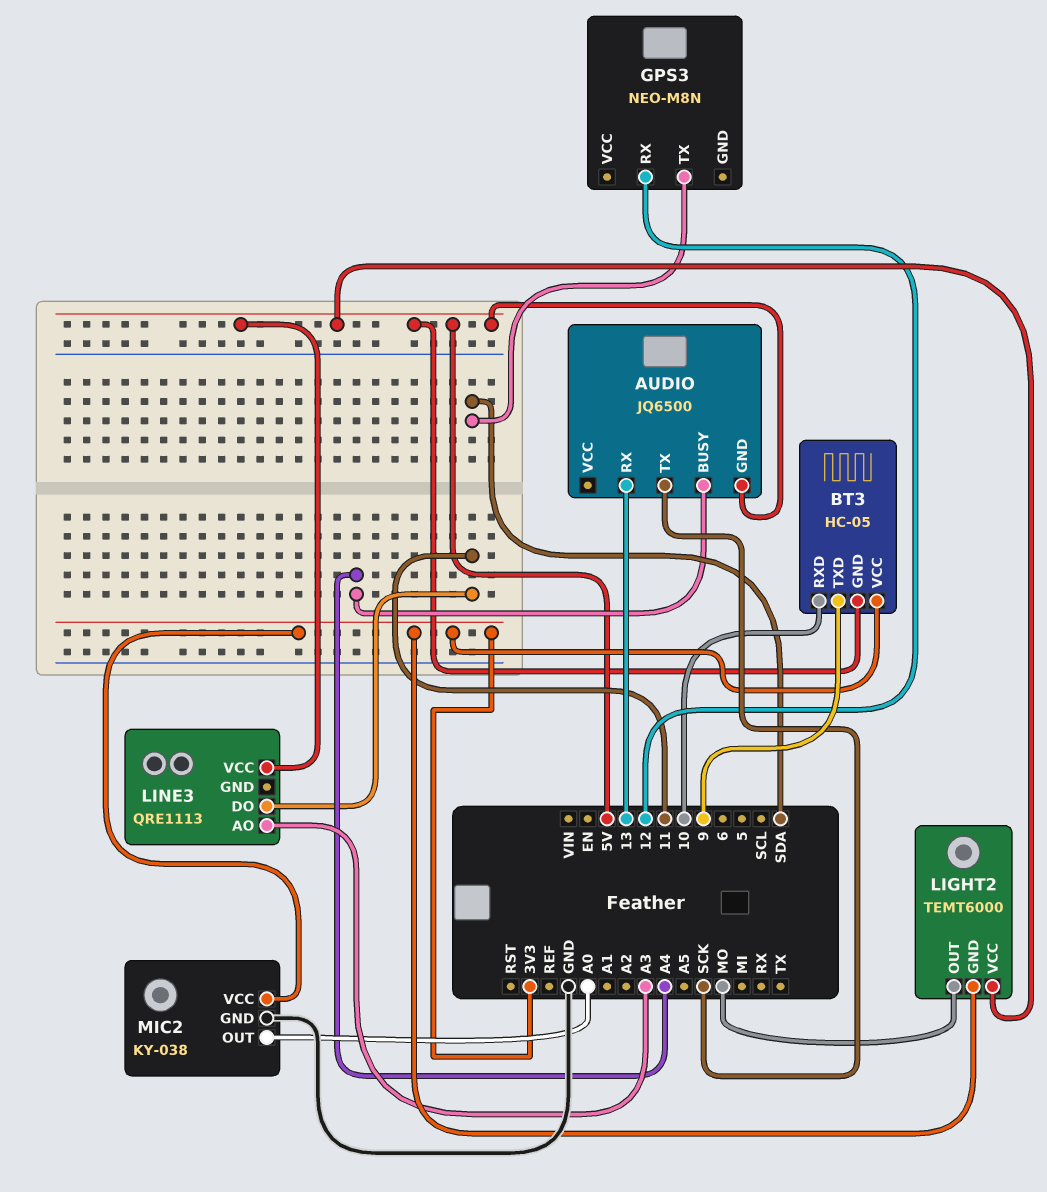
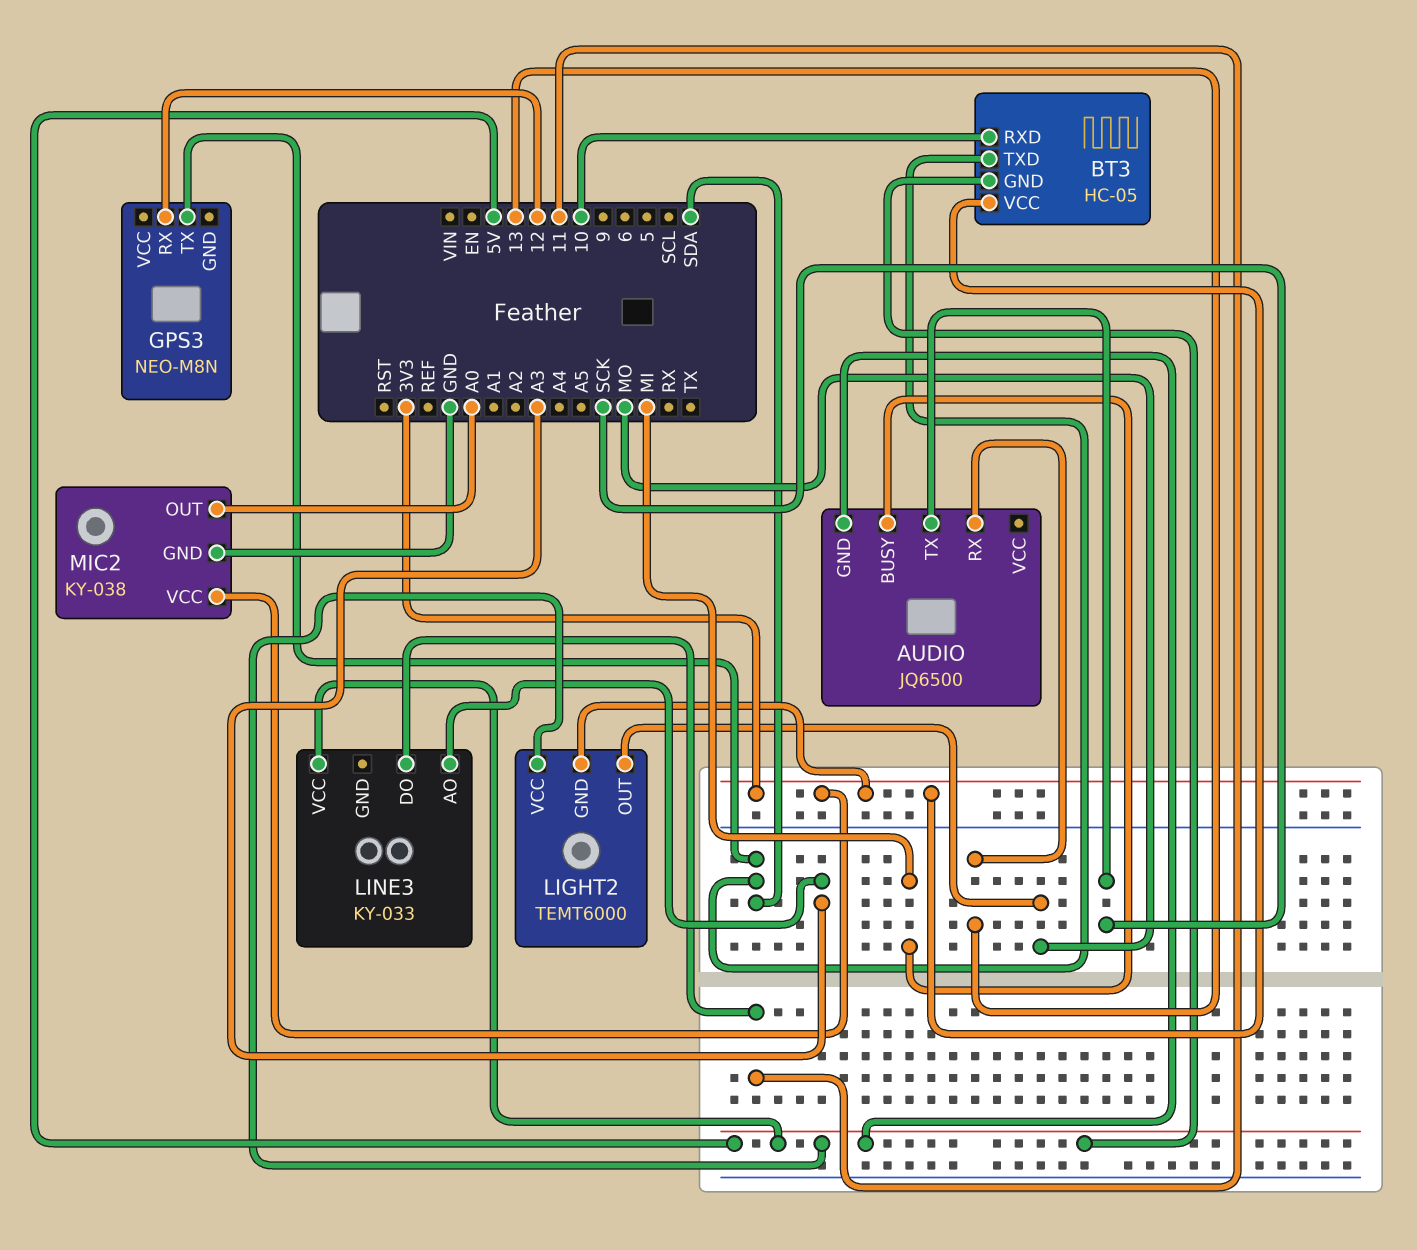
AUDIO pin BUSY: A4 -> MI
BT3 pin TXD: 9 -> SDA
LINE3: QRE1113 -> KY-033

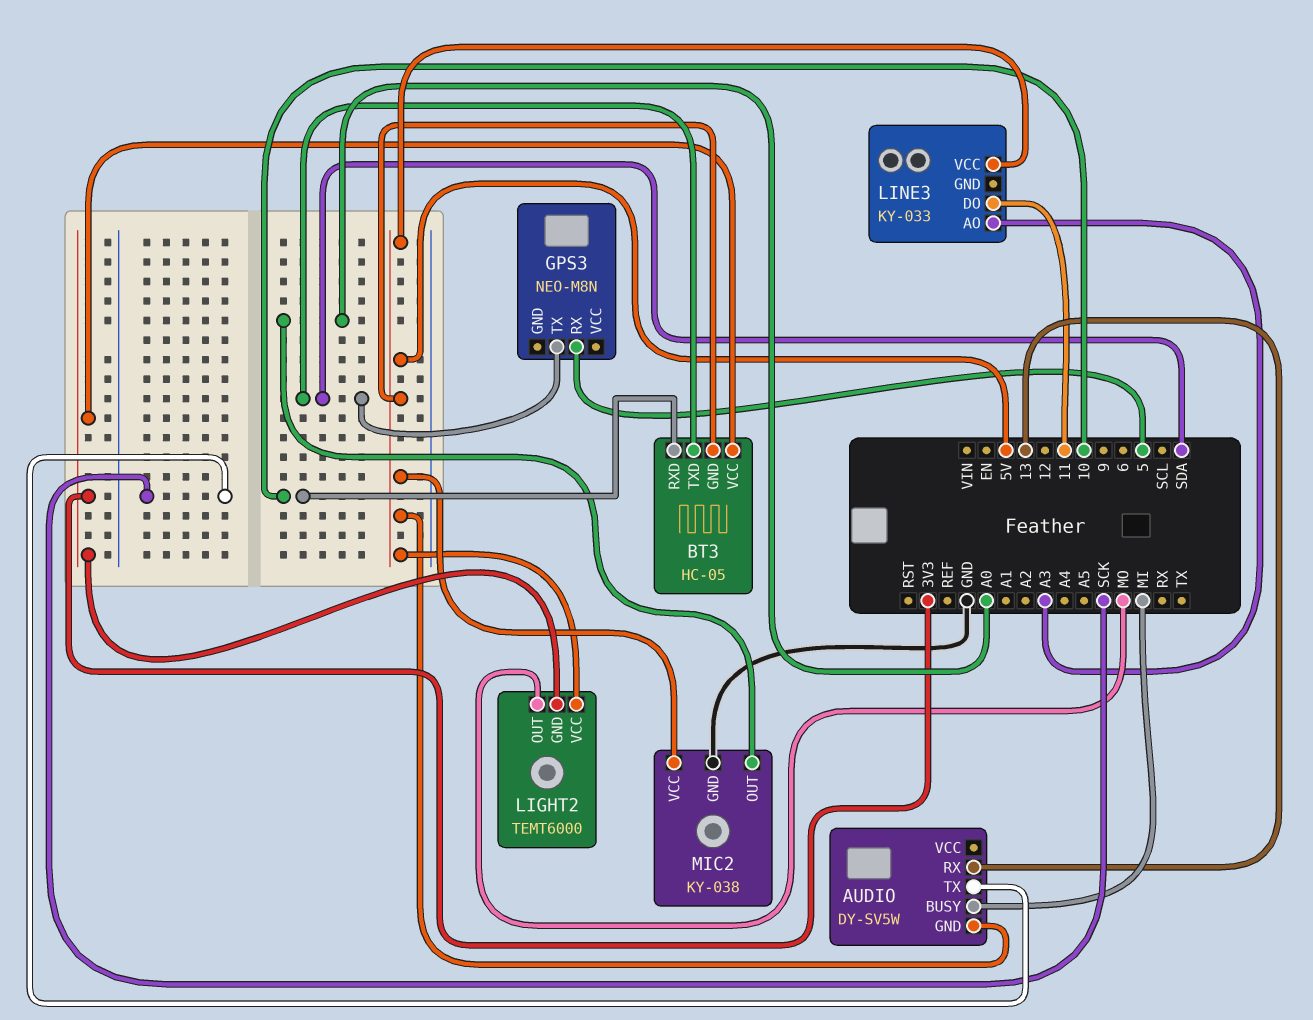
AUDIO: JQ6500 -> DY-SV5W
GPS3 pin RX: 12 -> 5
MIC2 pin VCC: 3V3 -> 5V

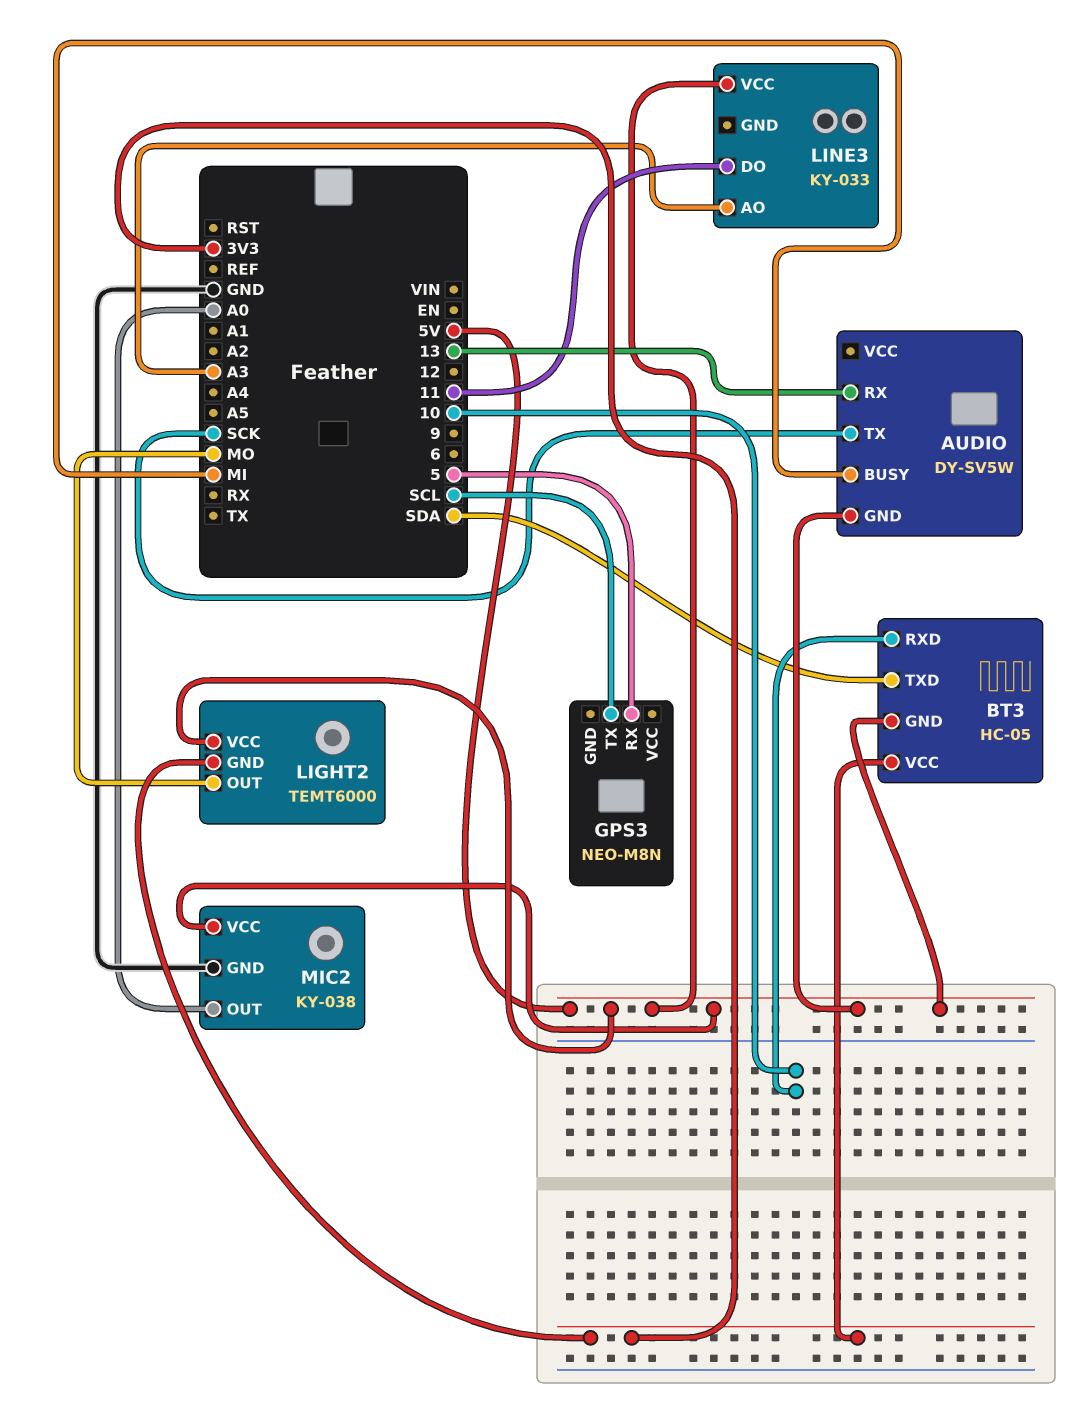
GPS3 pin TX: SDA -> SCL

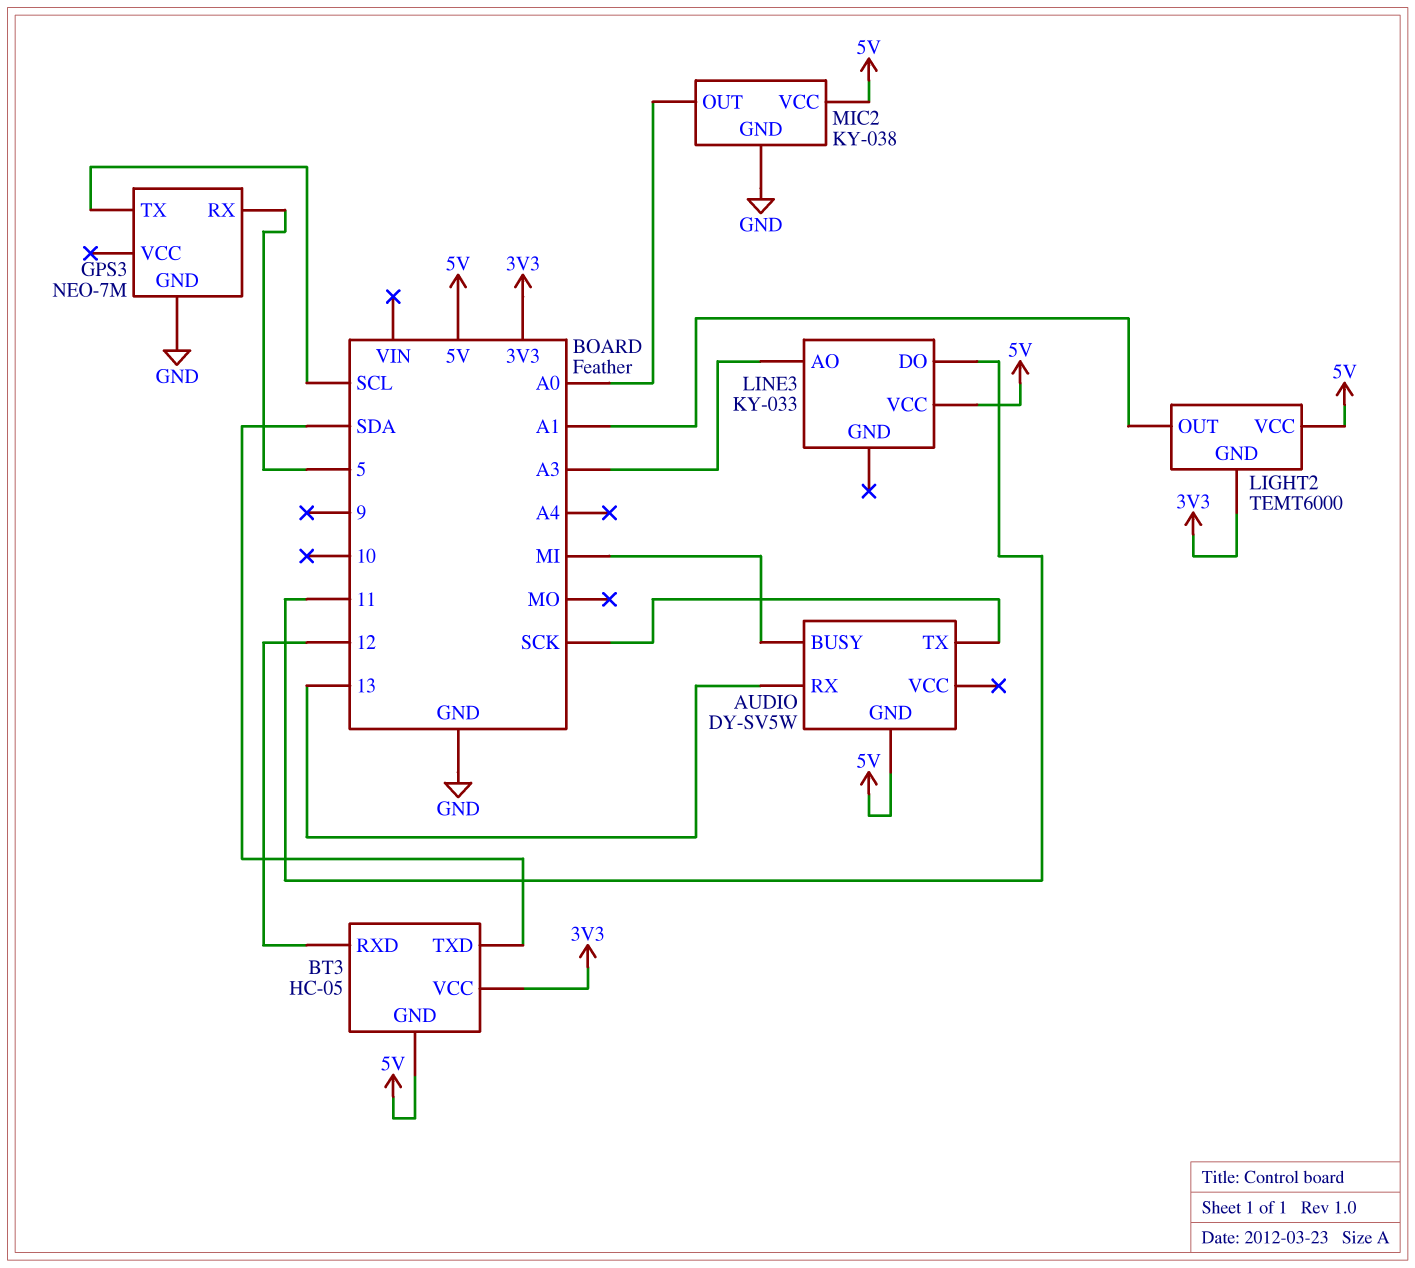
BT3 pin RXD: 10 -> 12
GPS3: NEO-M8N -> NEO-7M
GPS3 pin GND: none -> GND
LIGHT2 pin OUT: MO -> A1

